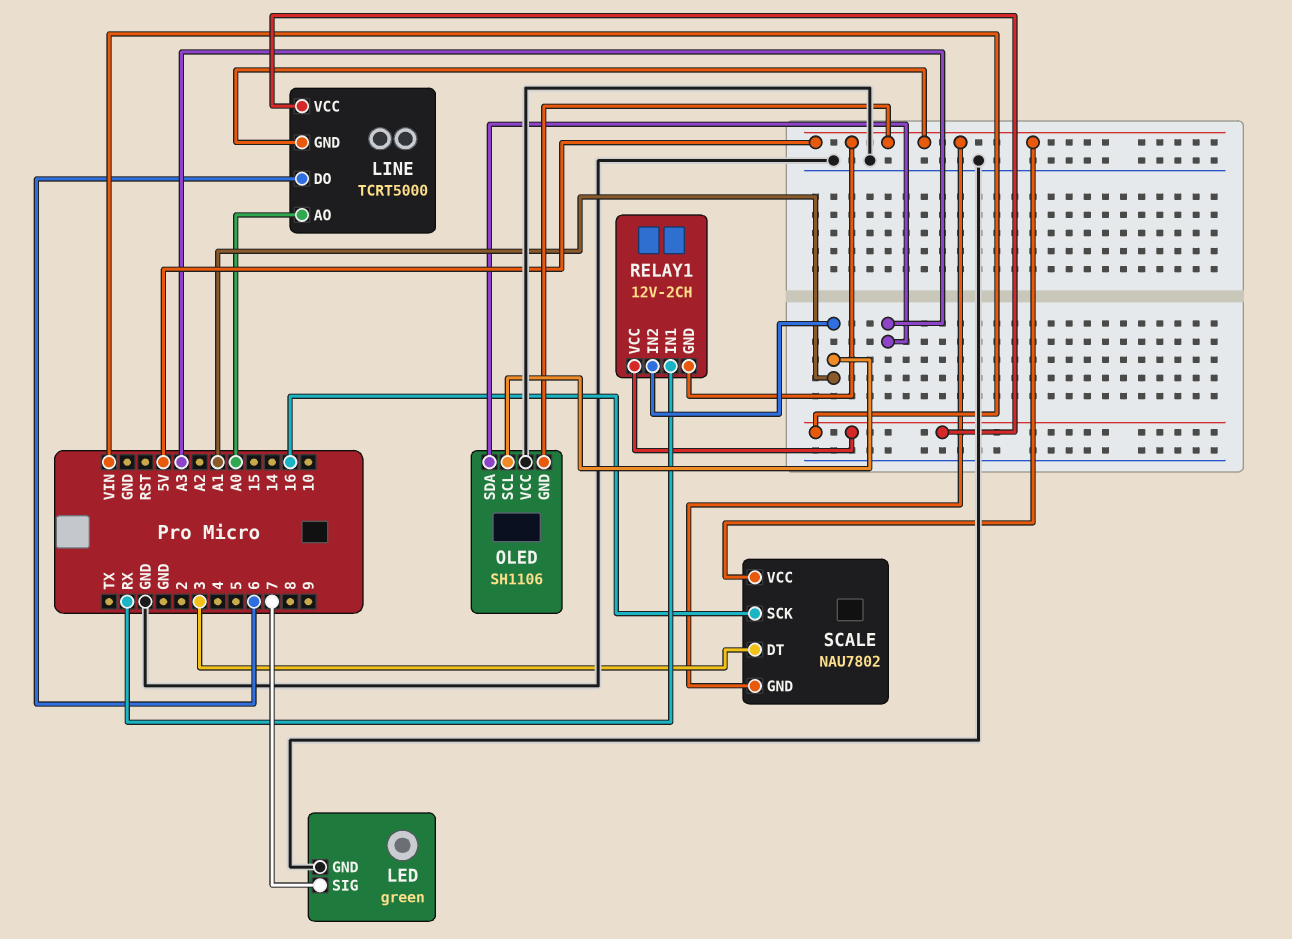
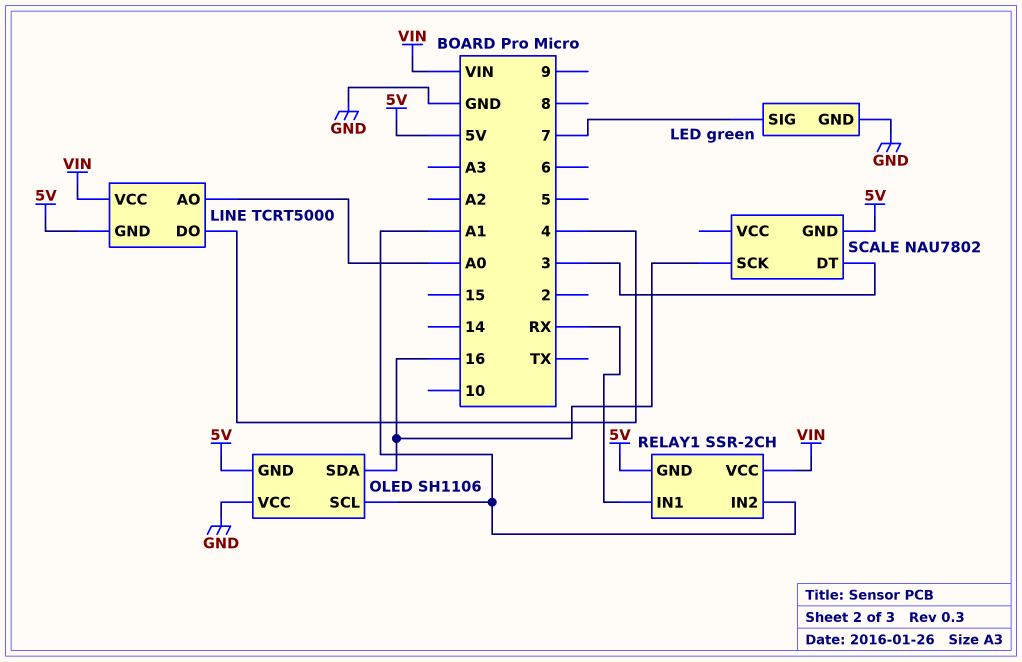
LINE pin DO: 6 -> 4
OLED pin SDA: A3 -> 16
RELAY1: 12V-2CH -> SSR-2CH
SCALE pin VCC: 5V -> none

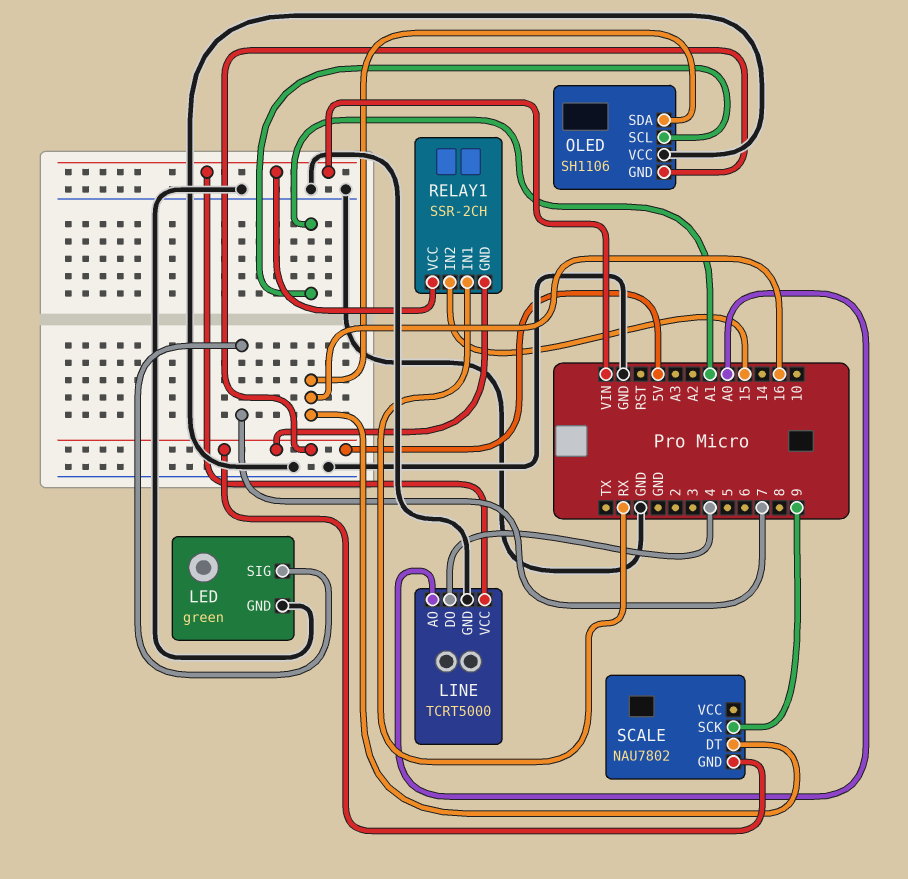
LINE pin GND: 5V -> GND
RELAY1 pin IN2: A1 -> 15
SCALE pin DT: 3 -> 16
SCALE pin SCK: 16 -> 9

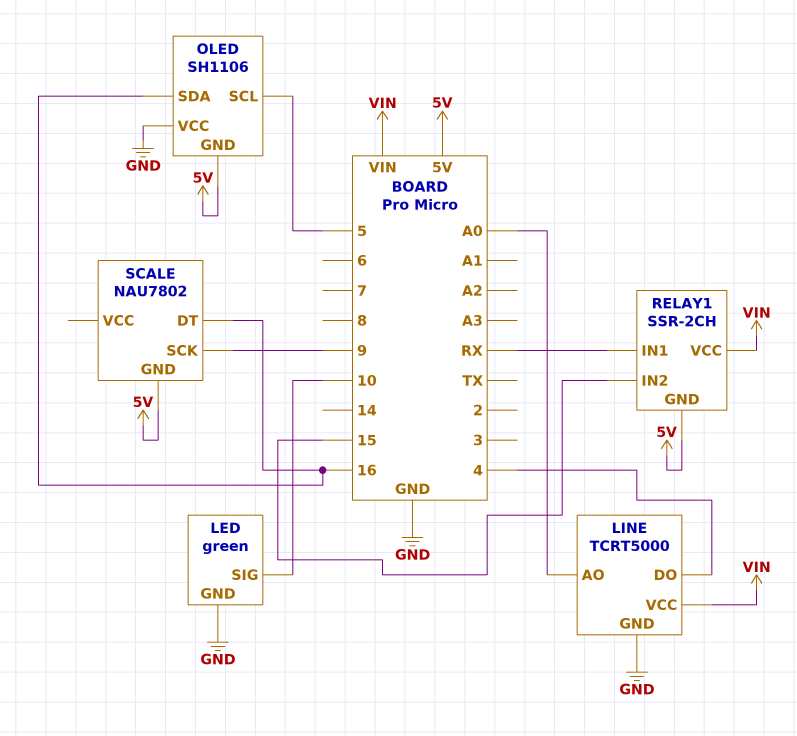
LED pin SIG: 7 -> 10
OLED pin SCL: A1 -> 5

